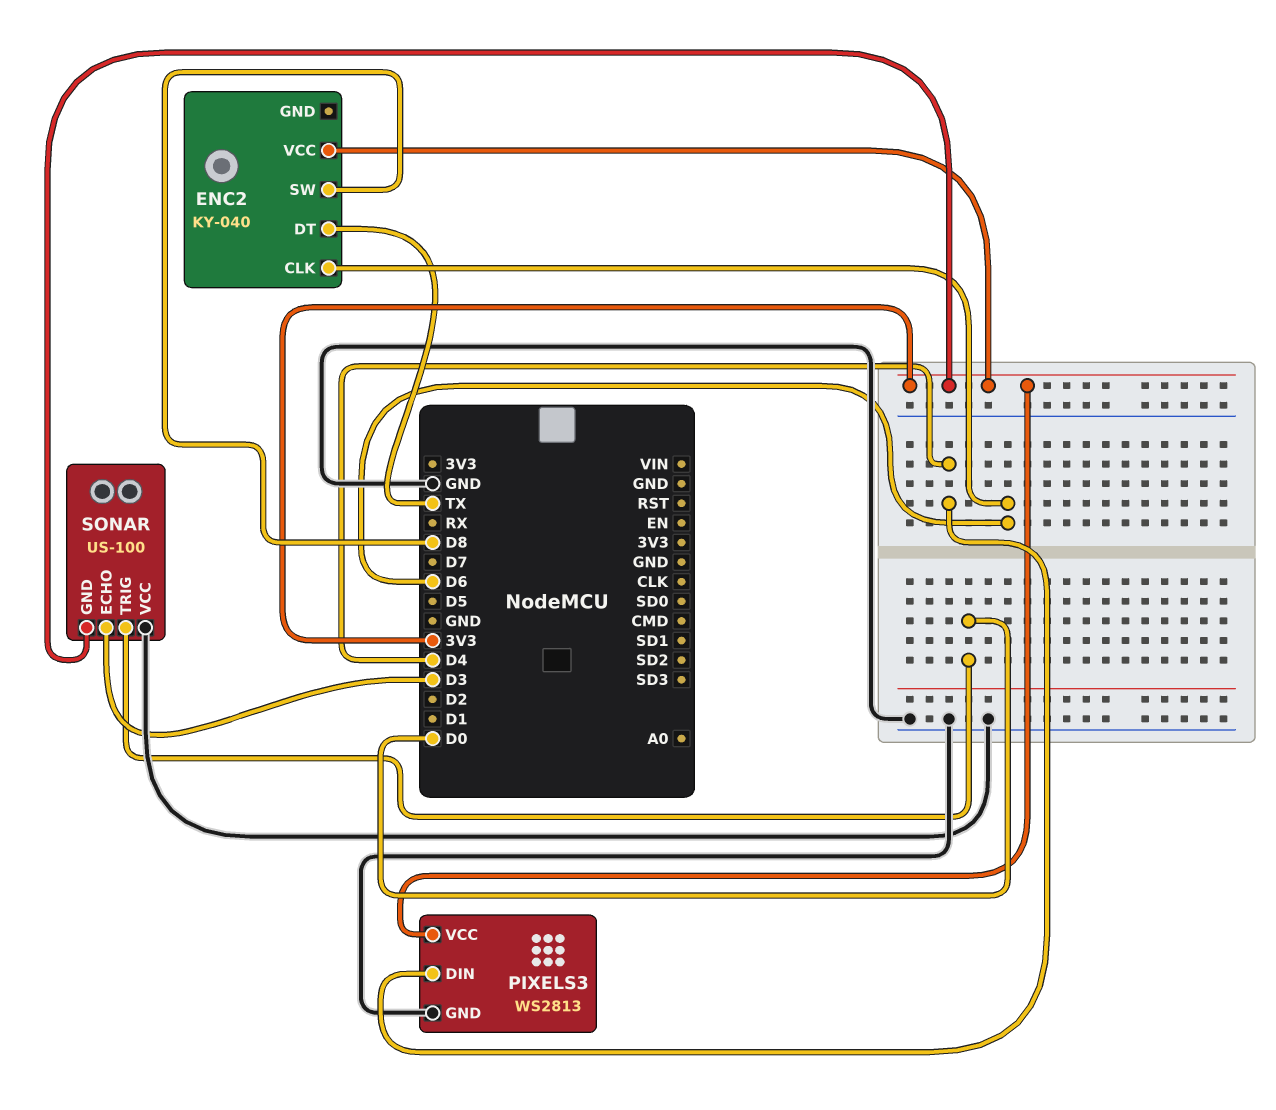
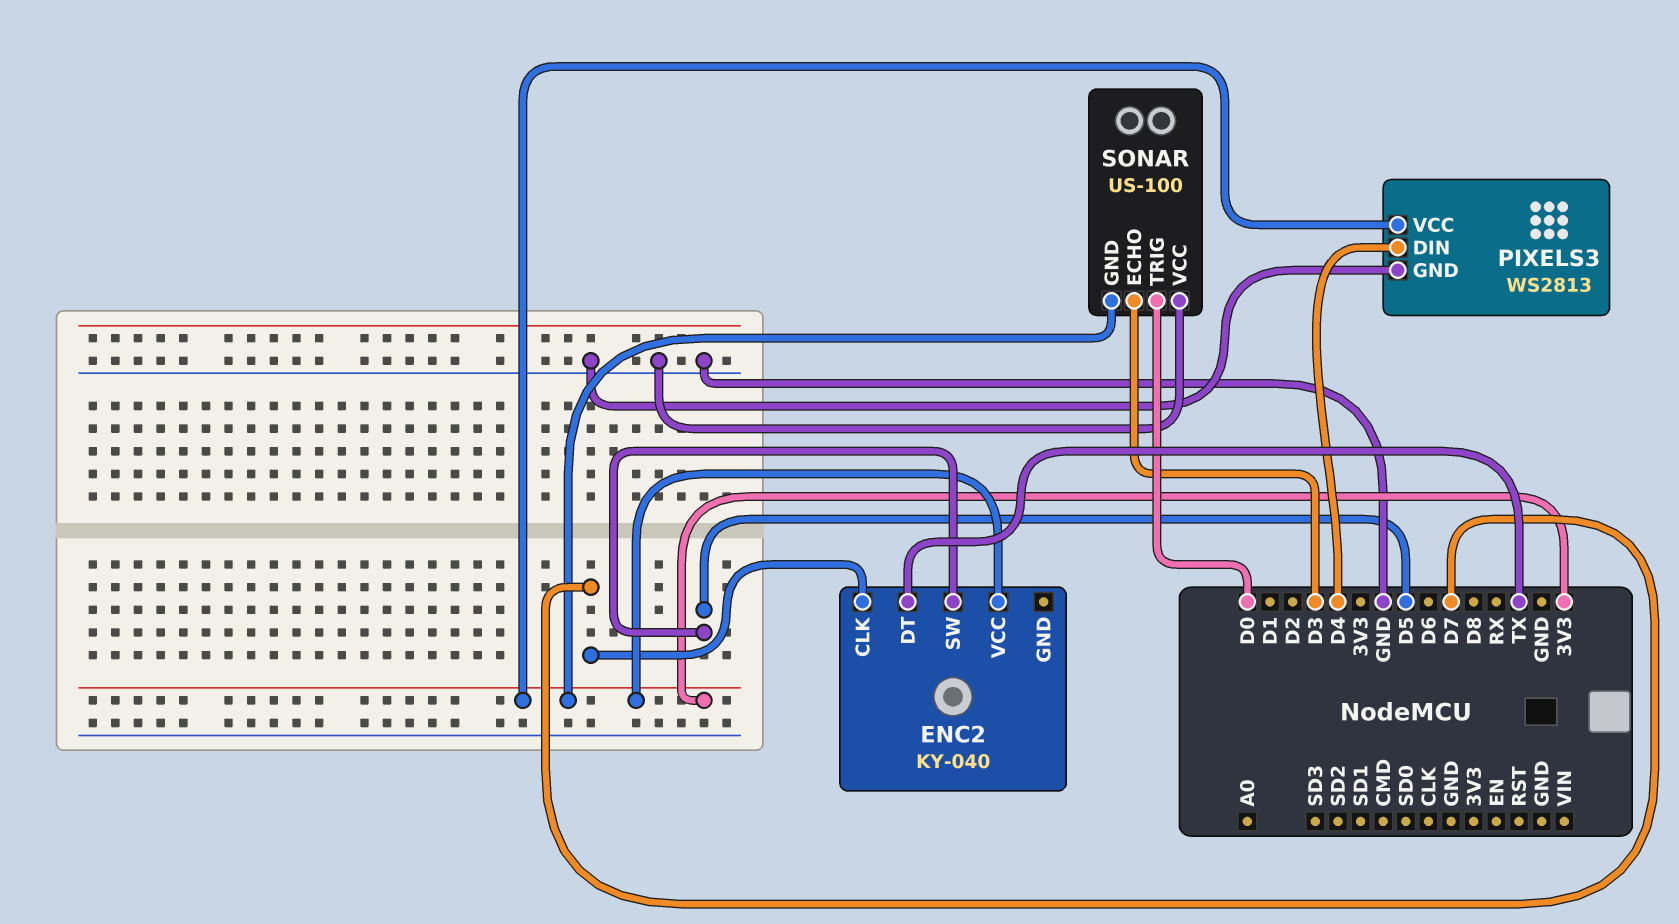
ENC2 pin CLK: D6 -> D7
ENC2 pin SW: D8 -> D5

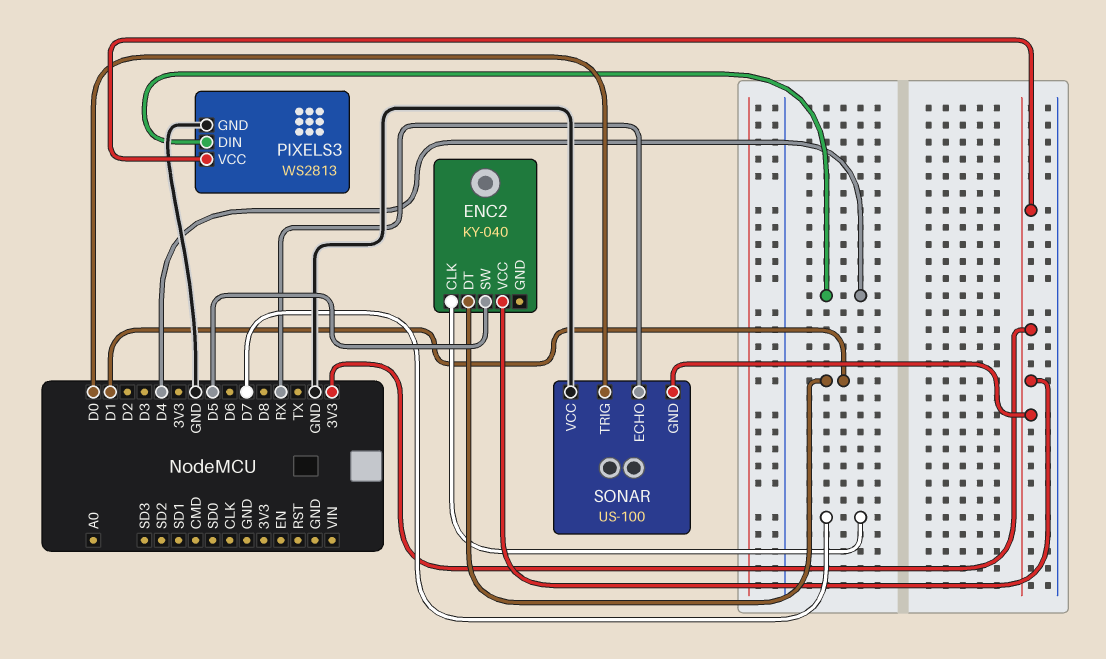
ENC2 pin DT: TX -> D1
SONAR pin ECHO: D3 -> RX

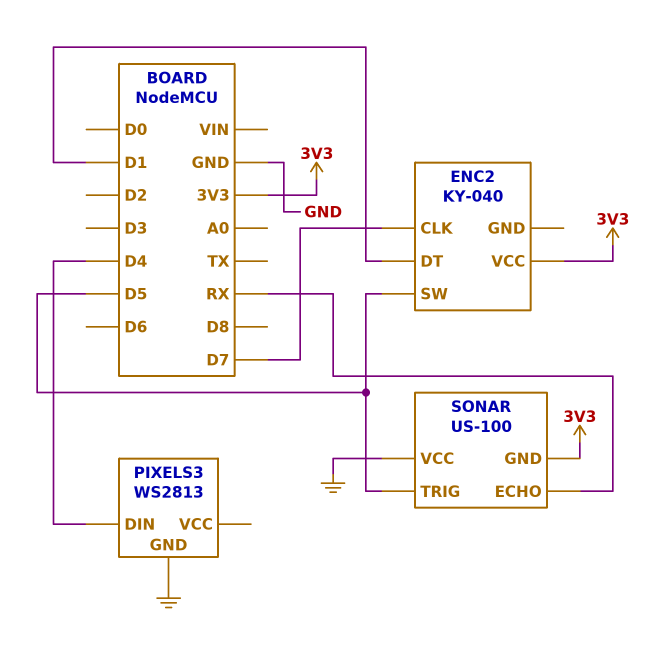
PIXELS3 pin VCC: 3V3 -> none
SONAR pin TRIG: D0 -> D5

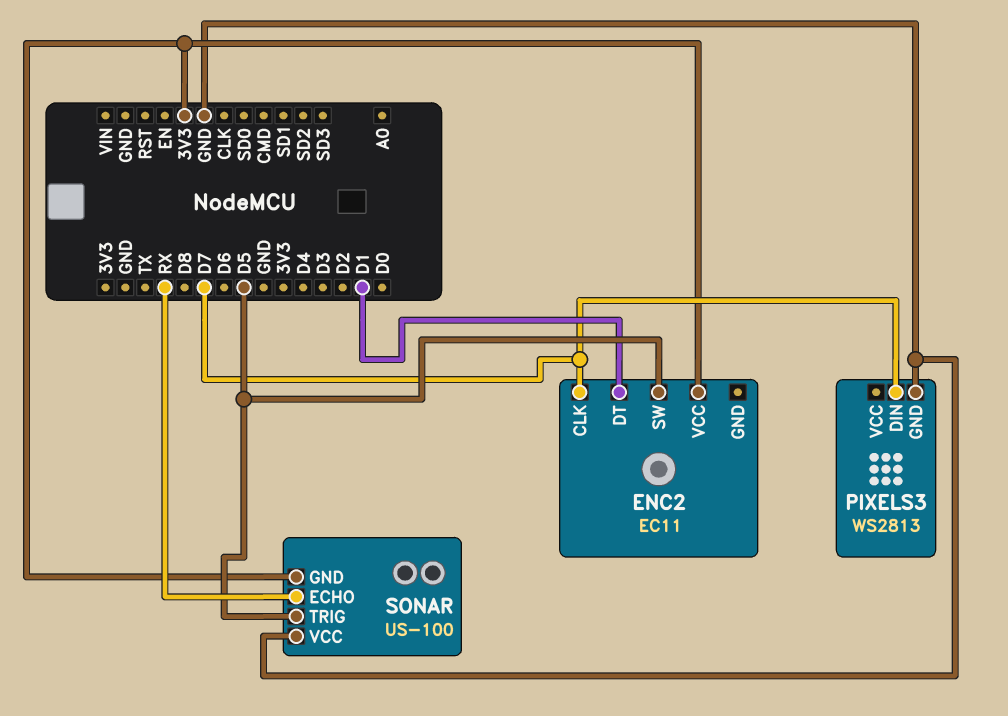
ENC2: KY-040 -> EC11
PIXELS3 pin DIN: D4 -> D7

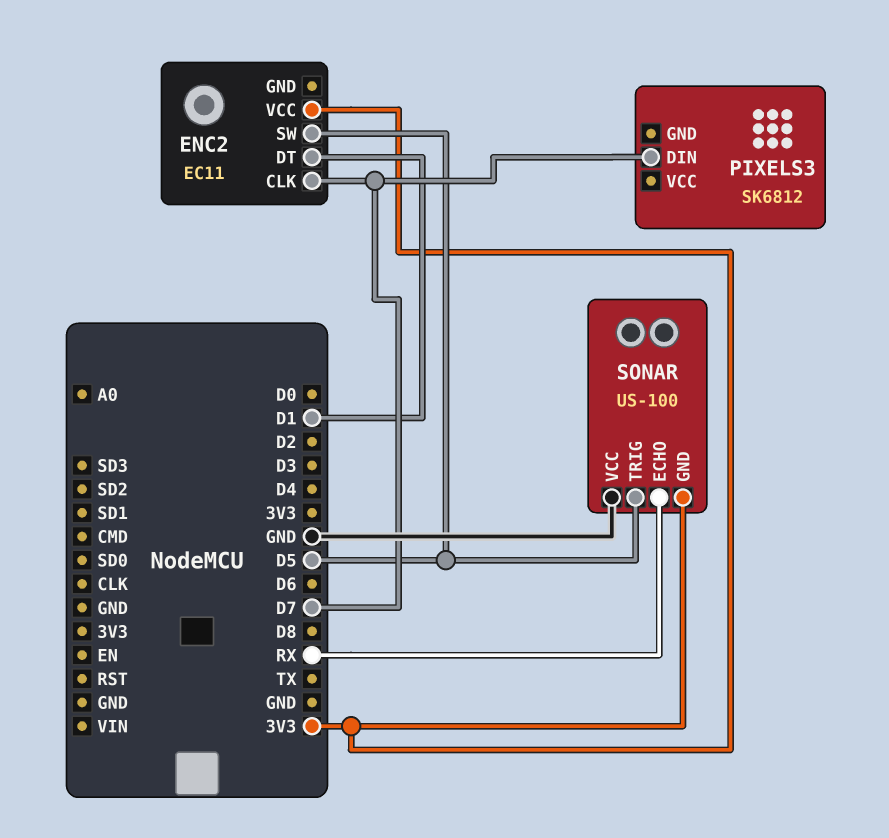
PIXELS3: WS2813 -> SK6812
PIXELS3 pin GND: GND -> none

